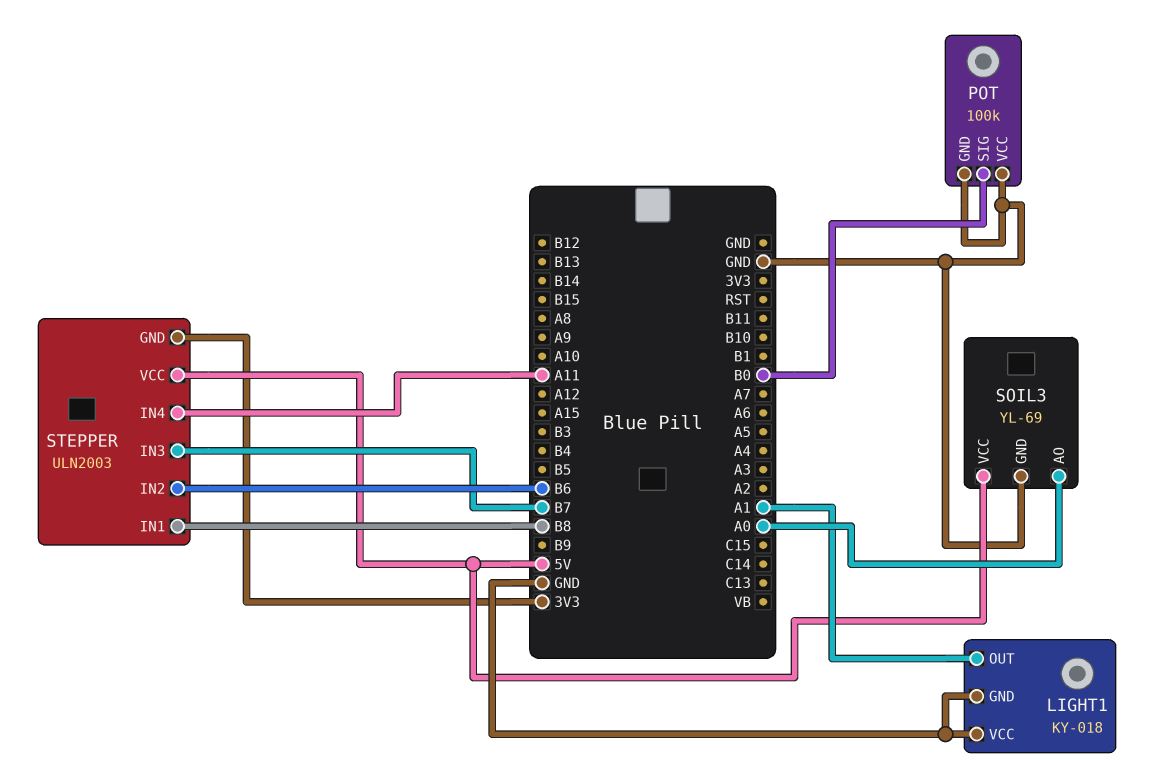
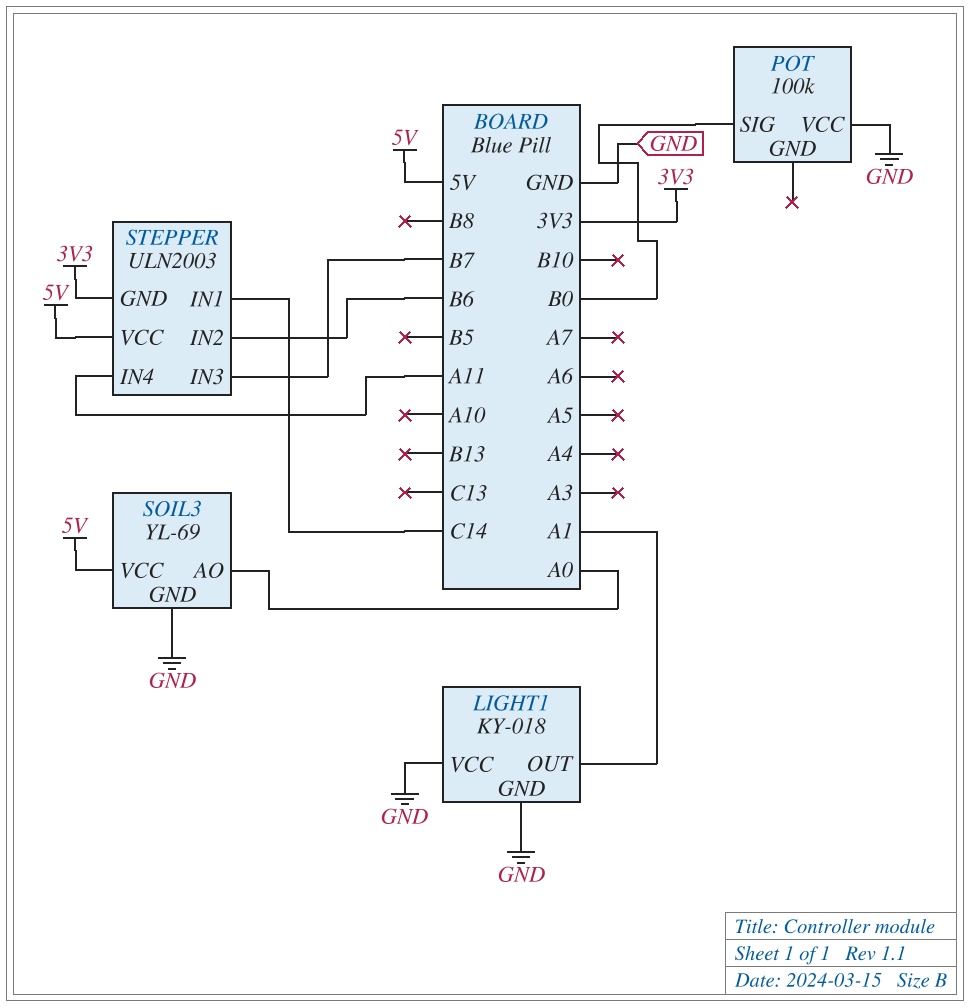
POT pin GND: GND -> none
STEPPER pin IN1: B8 -> C14

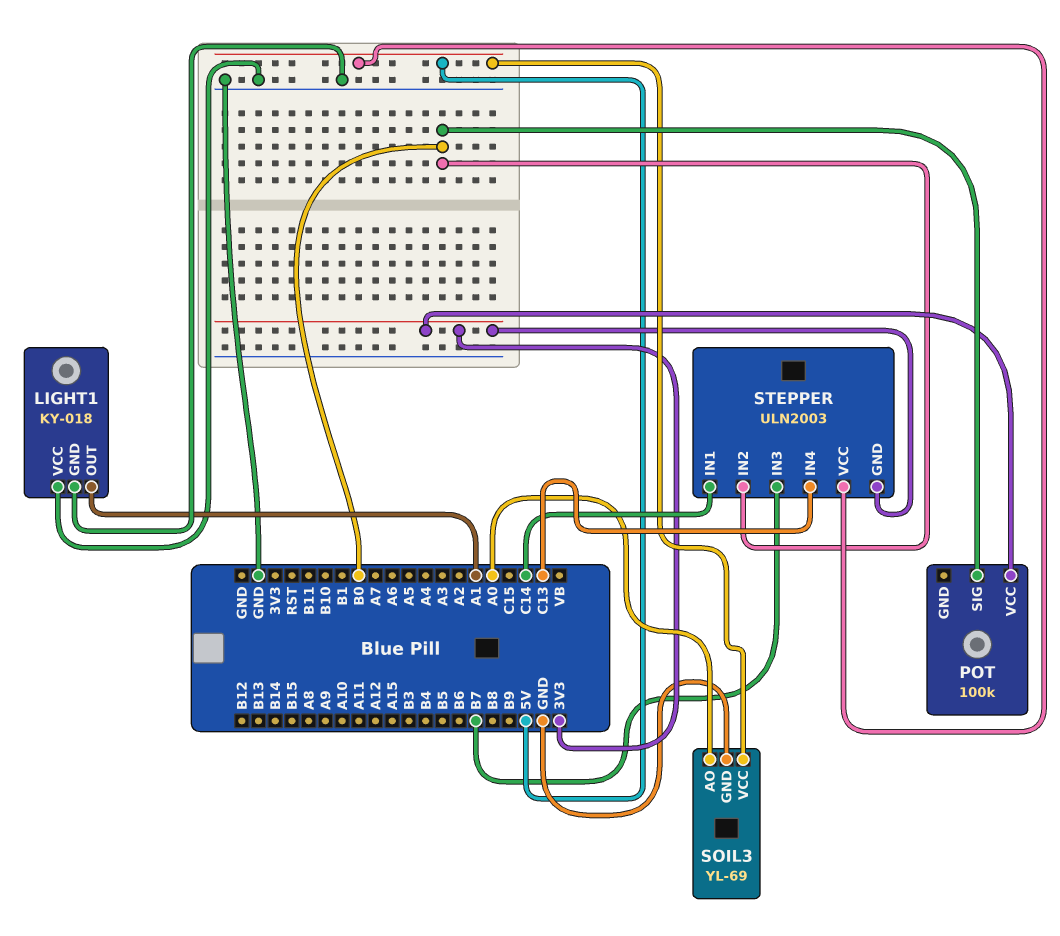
POT pin VCC: GND -> 3V3
STEPPER pin IN2: B6 -> B0
STEPPER pin IN4: A11 -> C13

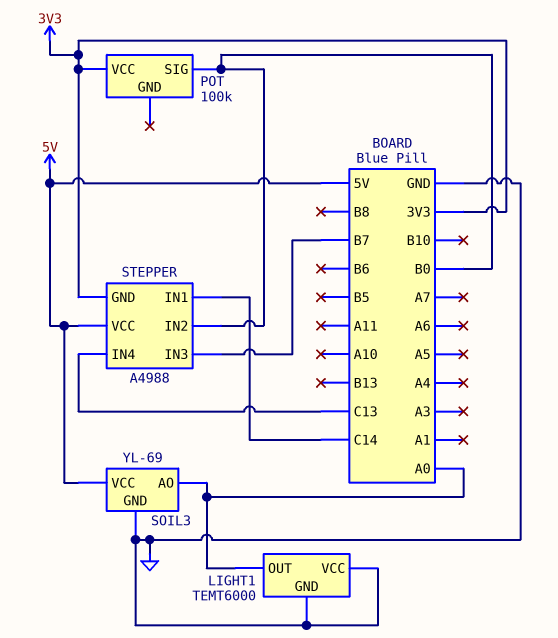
LIGHT1: KY-018 -> TEMT6000
LIGHT1 pin OUT: A1 -> A0
STEPPER: ULN2003 -> A4988

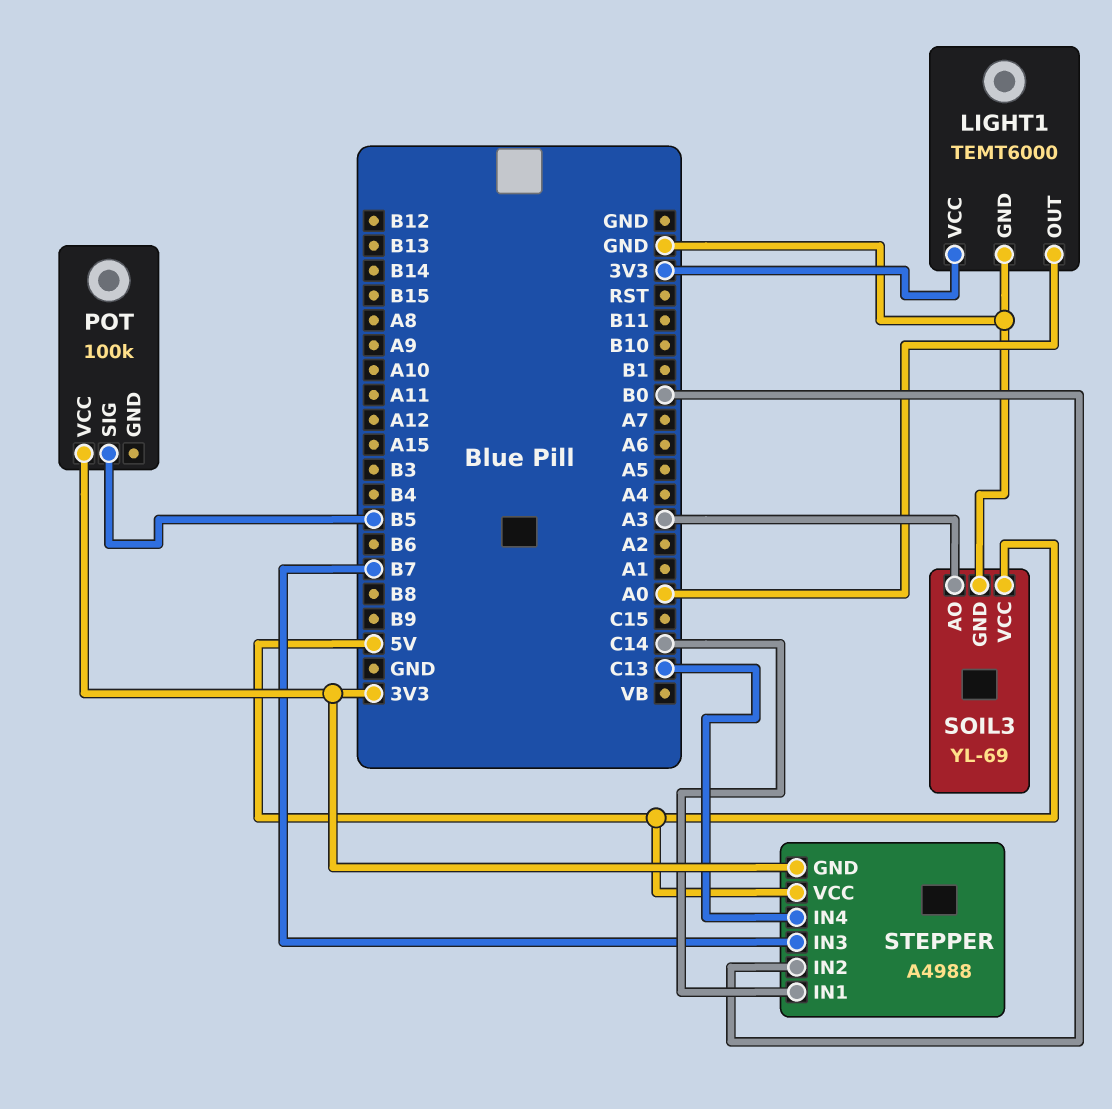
LIGHT1 pin VCC: GND -> 3V3
POT pin SIG: B0 -> B5
SOIL3 pin AO: A0 -> A3

